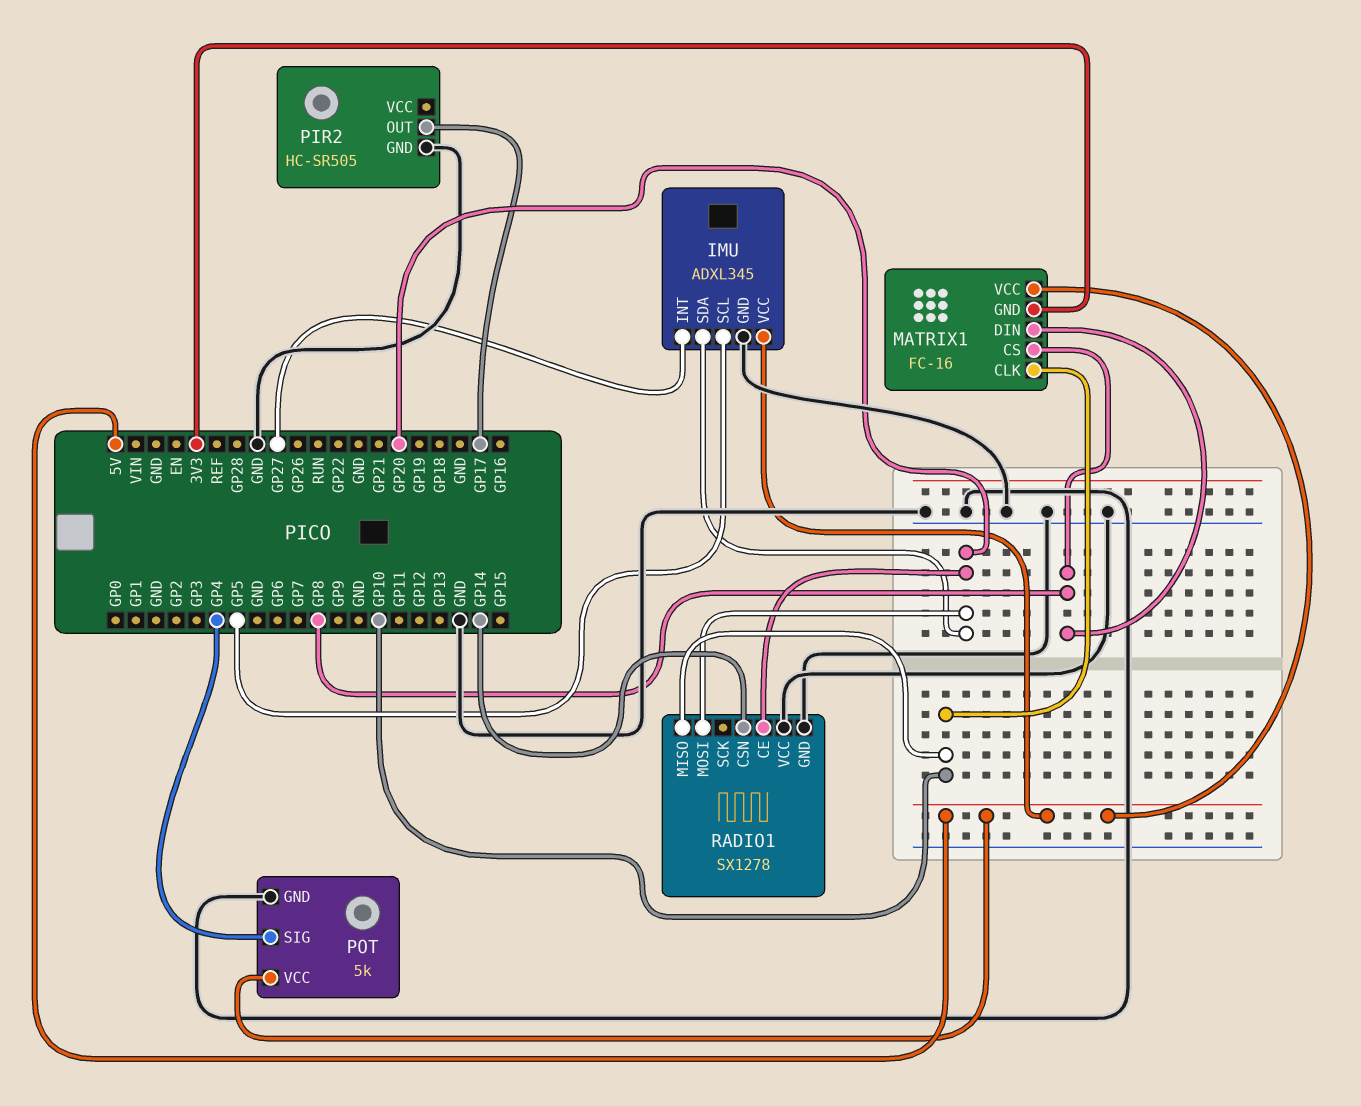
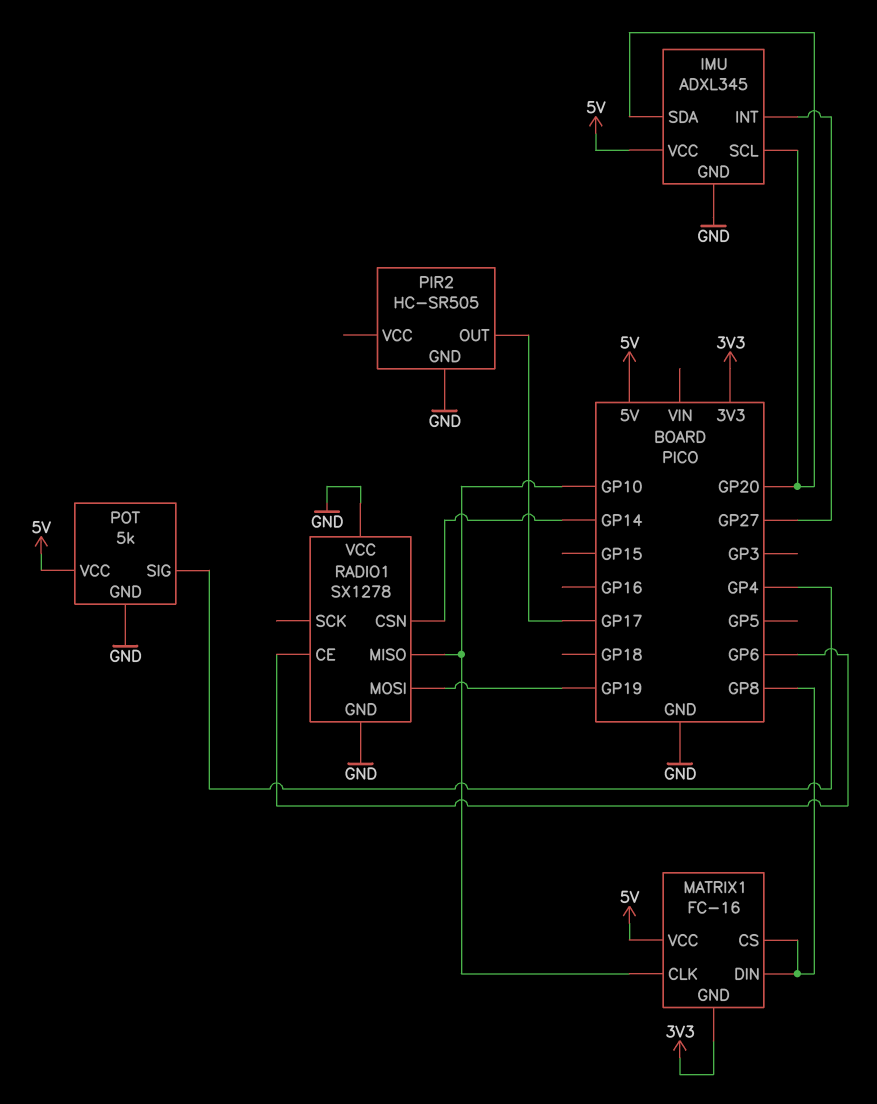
IMU pin SCL: GP5 -> GP20
RADIO1 pin CE: GP20 -> GP6
RADIO1 pin MOSI: GP20 -> GP19

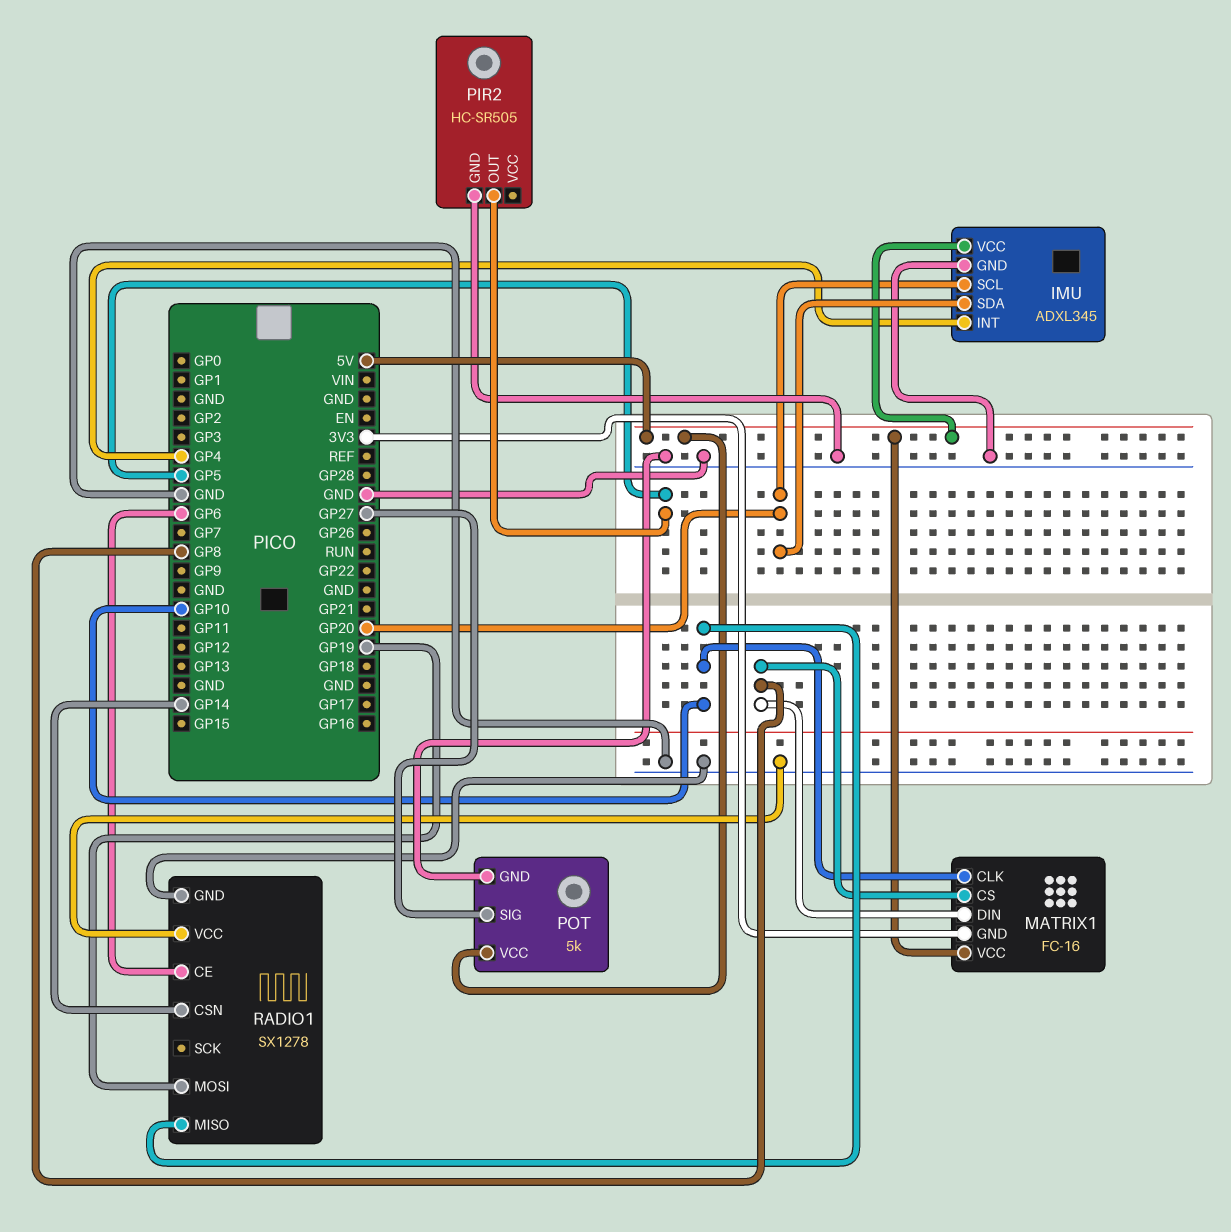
IMU pin INT: GP27 -> GP4
PIR2 pin OUT: GP17 -> GP5
POT pin SIG: GP4 -> GP27

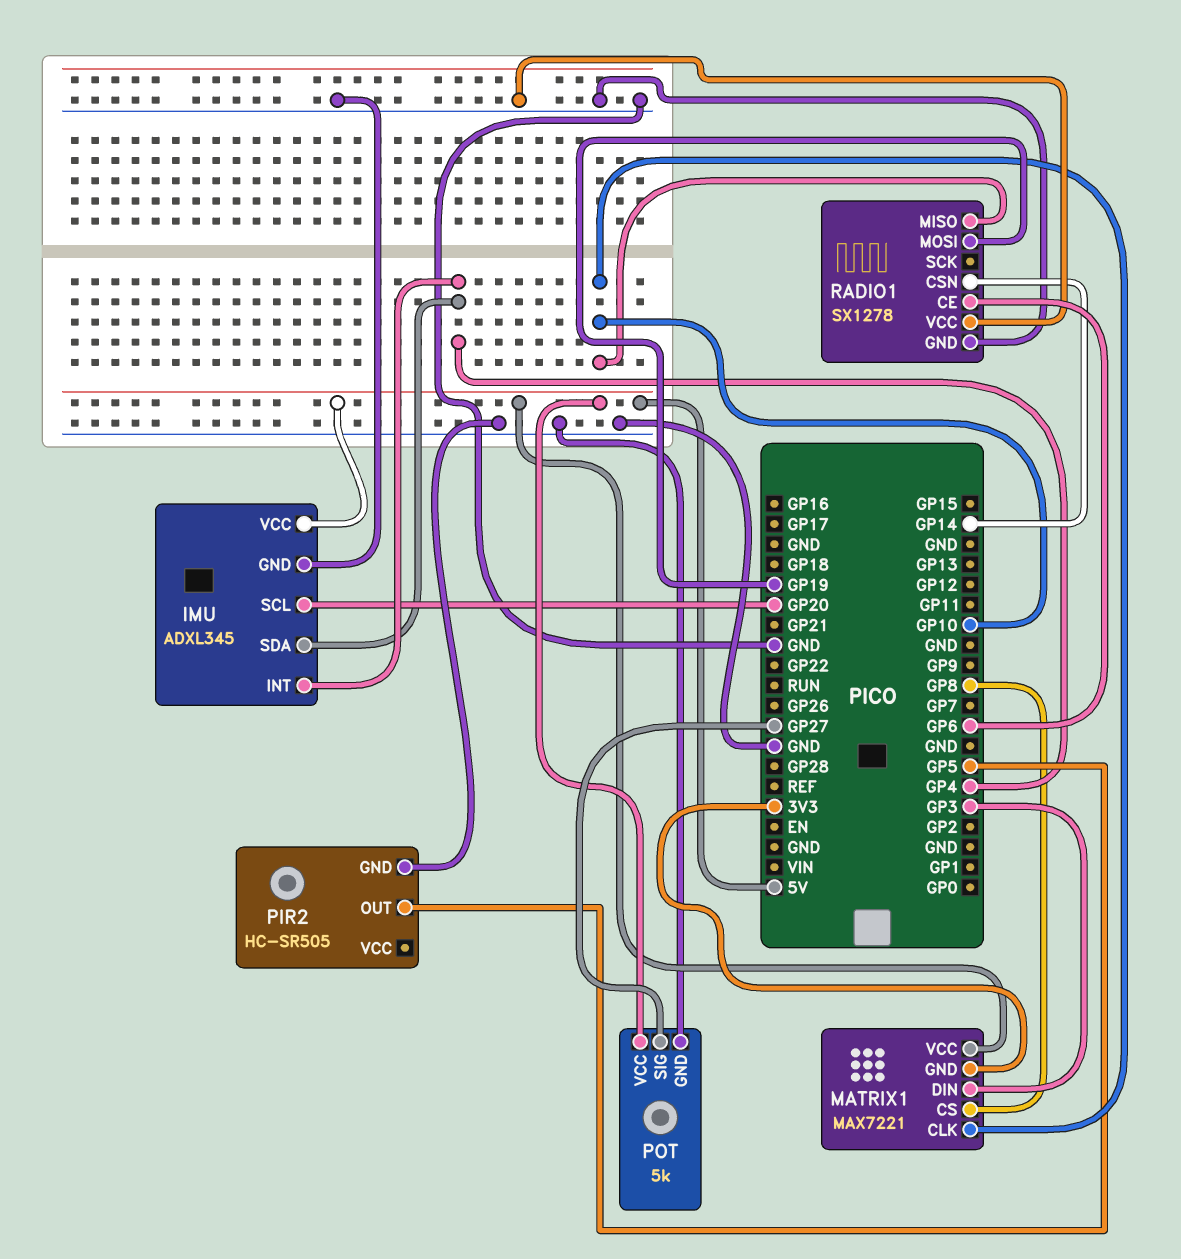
IMU pin SDA: GP20 -> GP4
MATRIX1: FC-16 -> MAX7221
MATRIX1 pin DIN: GP8 -> GP3

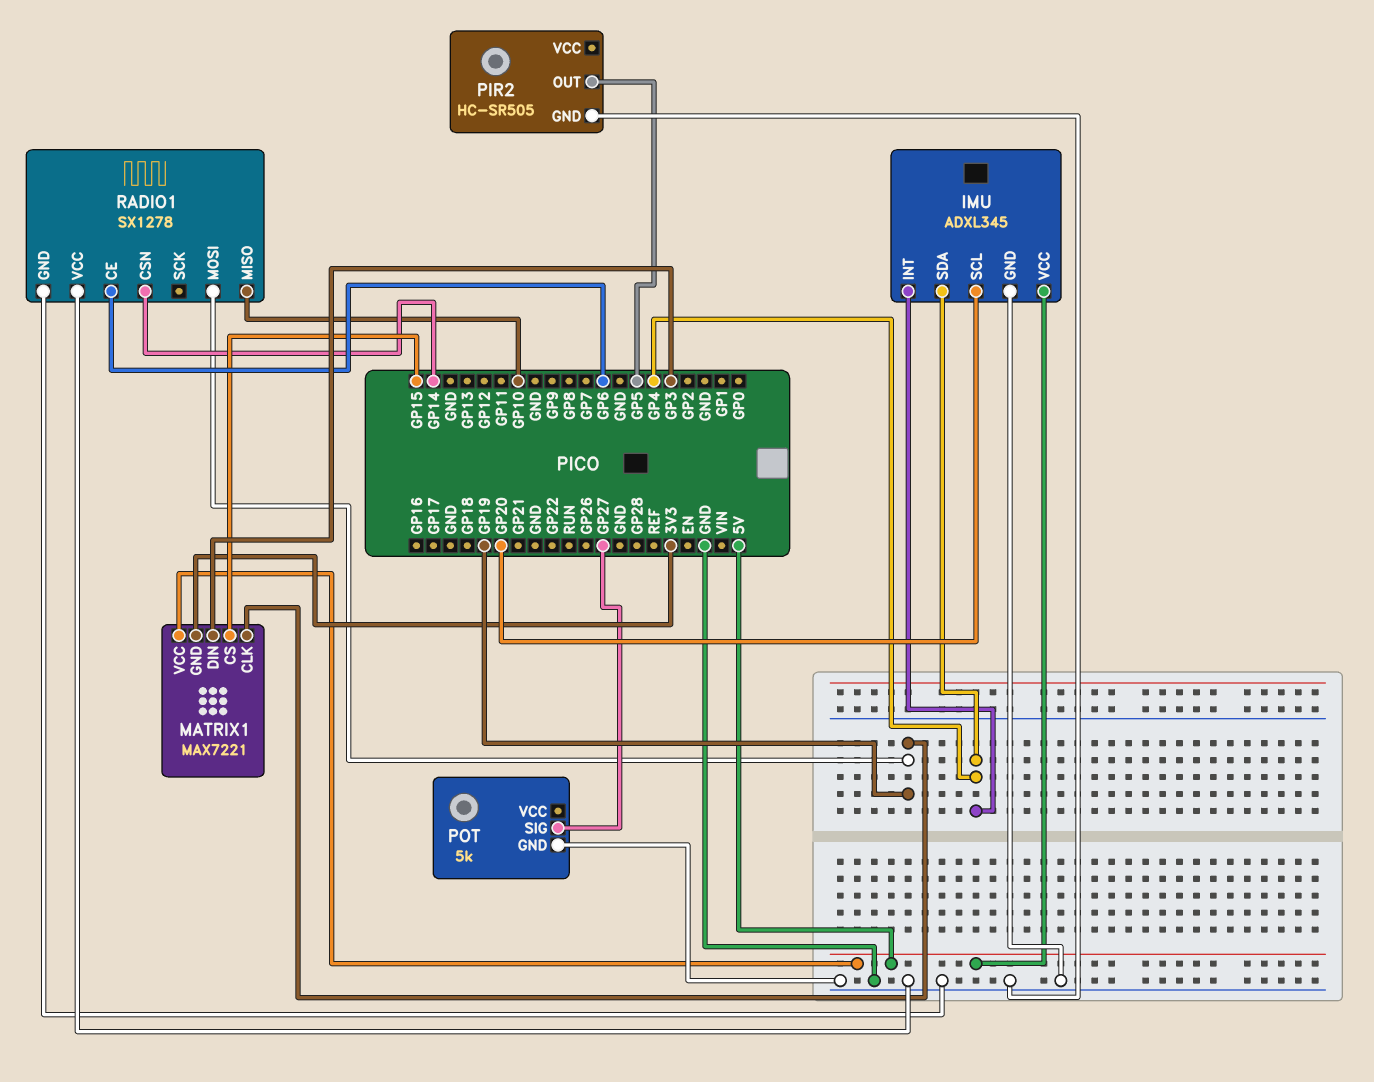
MATRIX1 pin CLK: GP10 -> GP19
MATRIX1 pin CS: GP8 -> GP15
POT pin VCC: 5V -> none

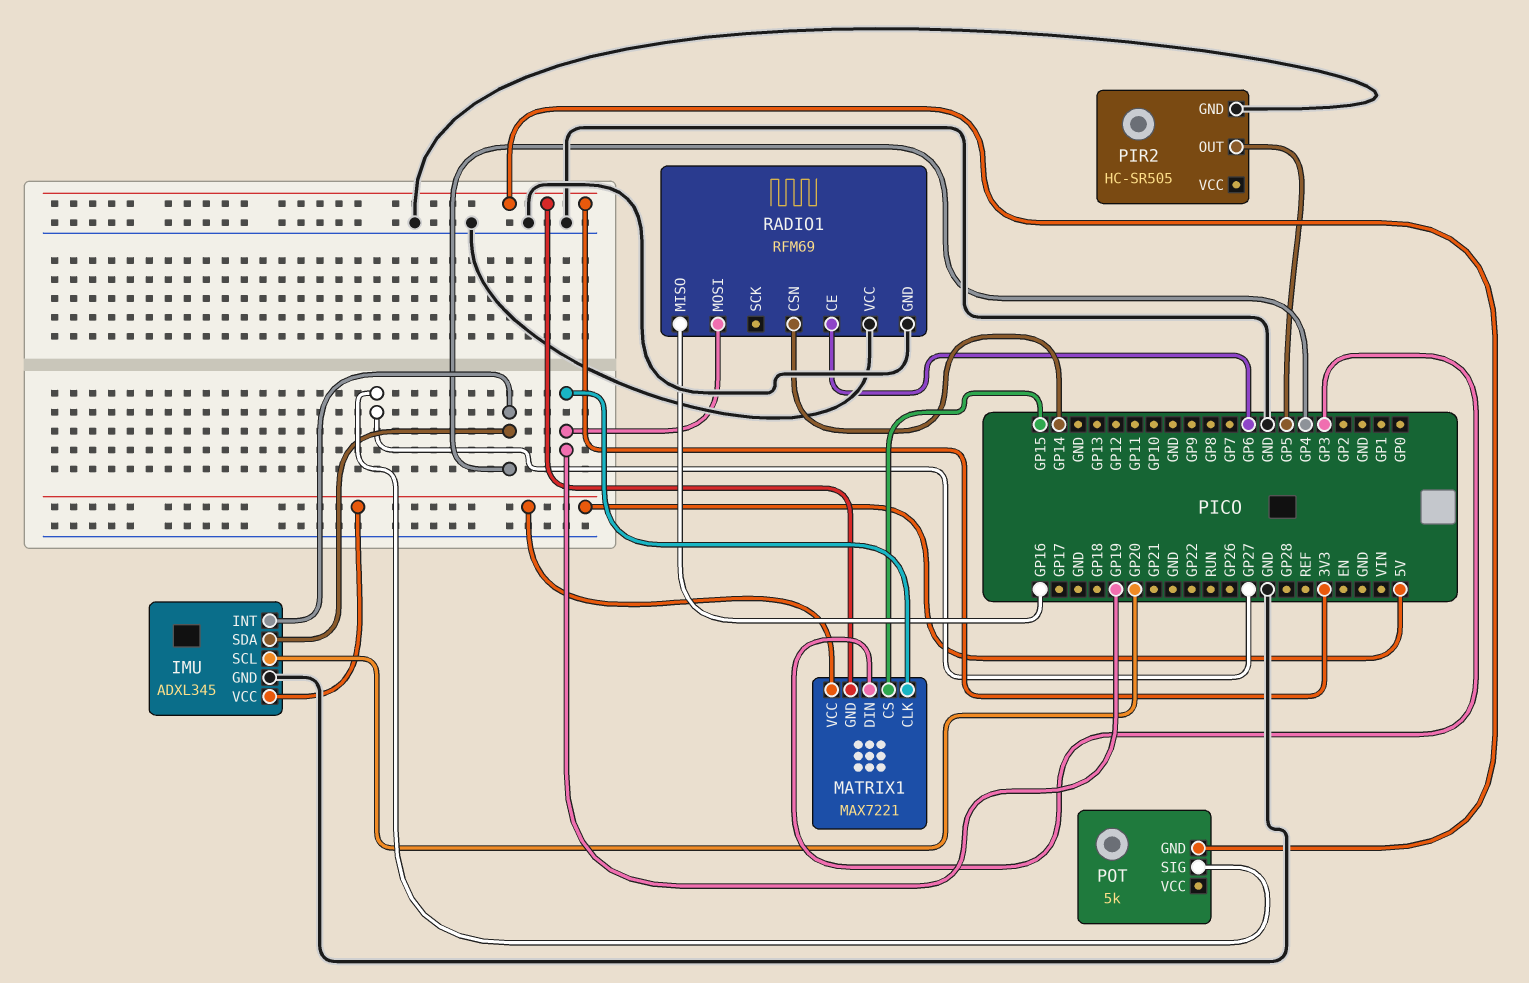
POT pin GND: GND -> 3V3
RADIO1: SX1278 -> RFM69
RADIO1 pin MISO: GP10 -> GP16

